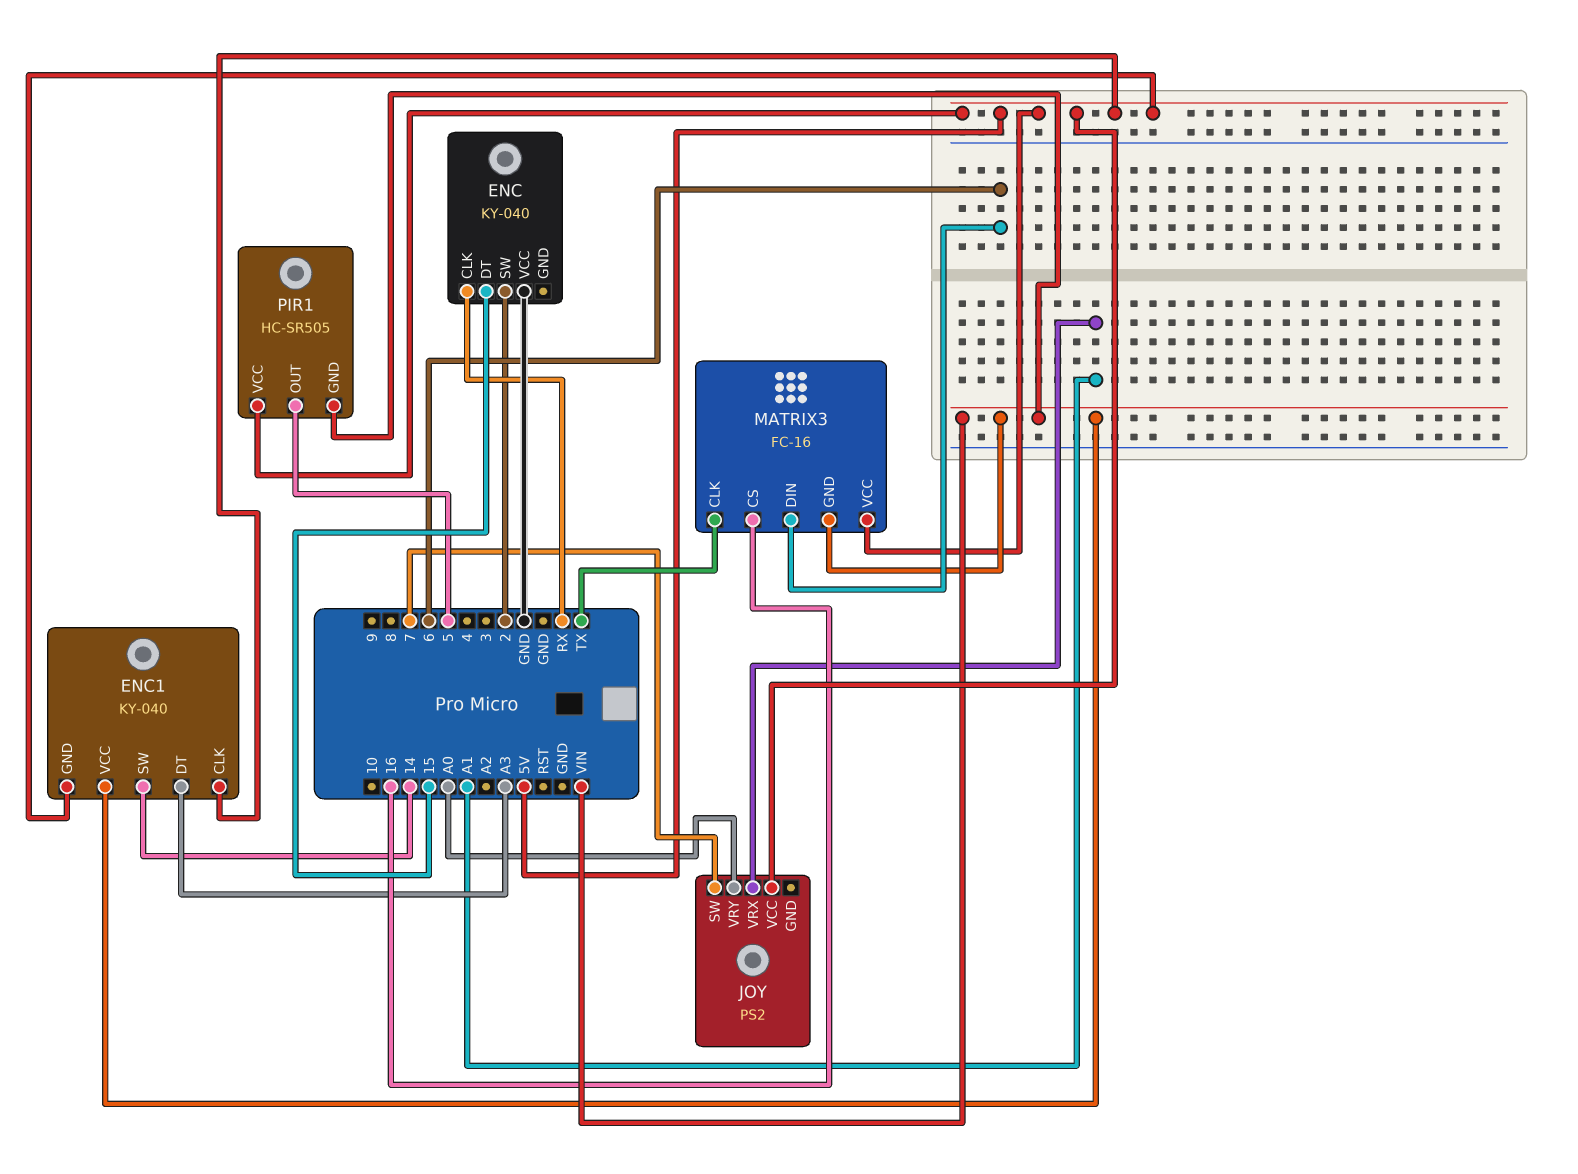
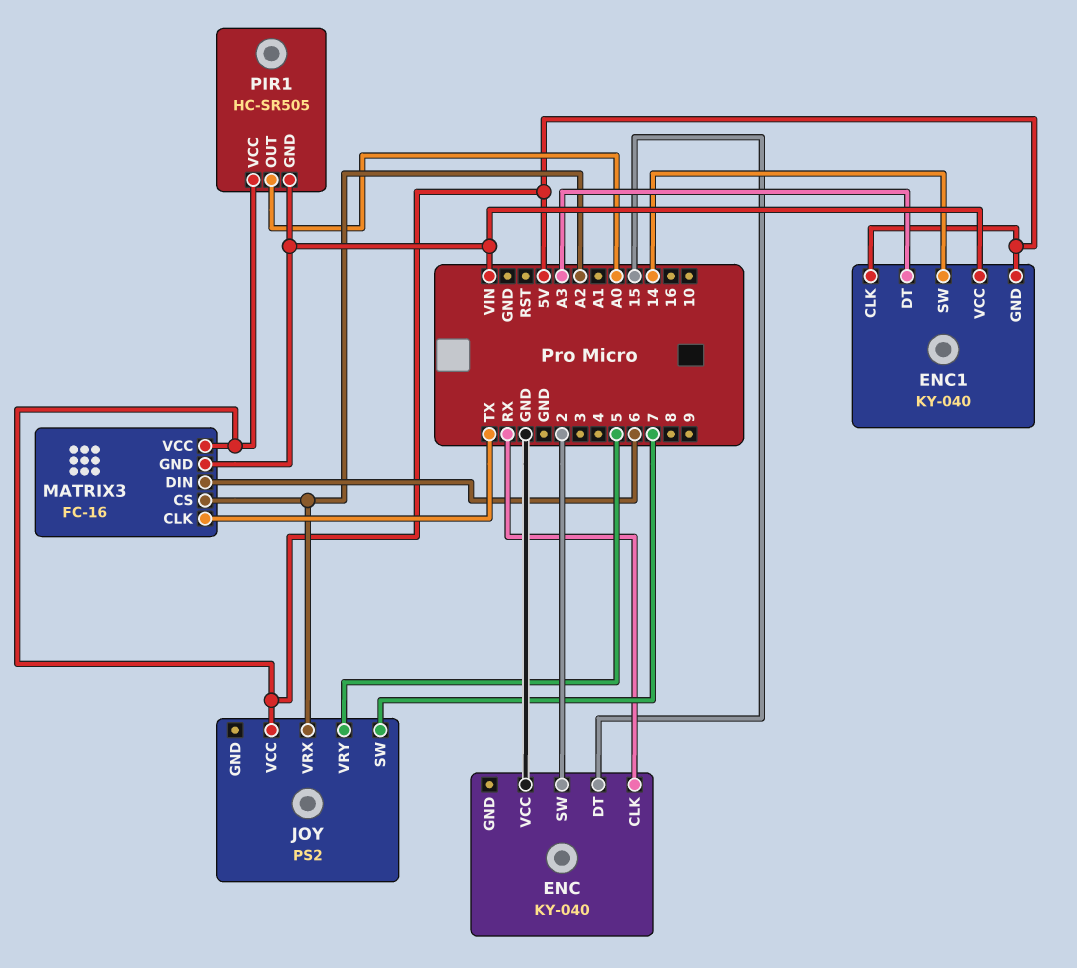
JOY pin VRX: A1 -> A2
JOY pin VRY: A0 -> 5
MATRIX3 pin CS: 16 -> A2
PIR1 pin OUT: 5 -> A0

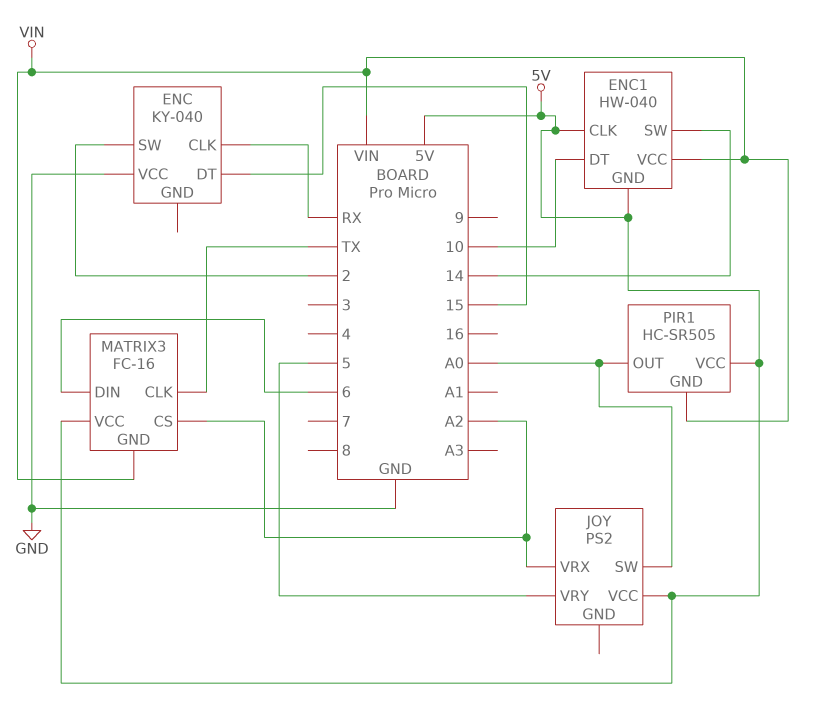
ENC1: KY-040 -> HW-040
ENC1 pin DT: A3 -> 10
JOY pin SW: 7 -> A0

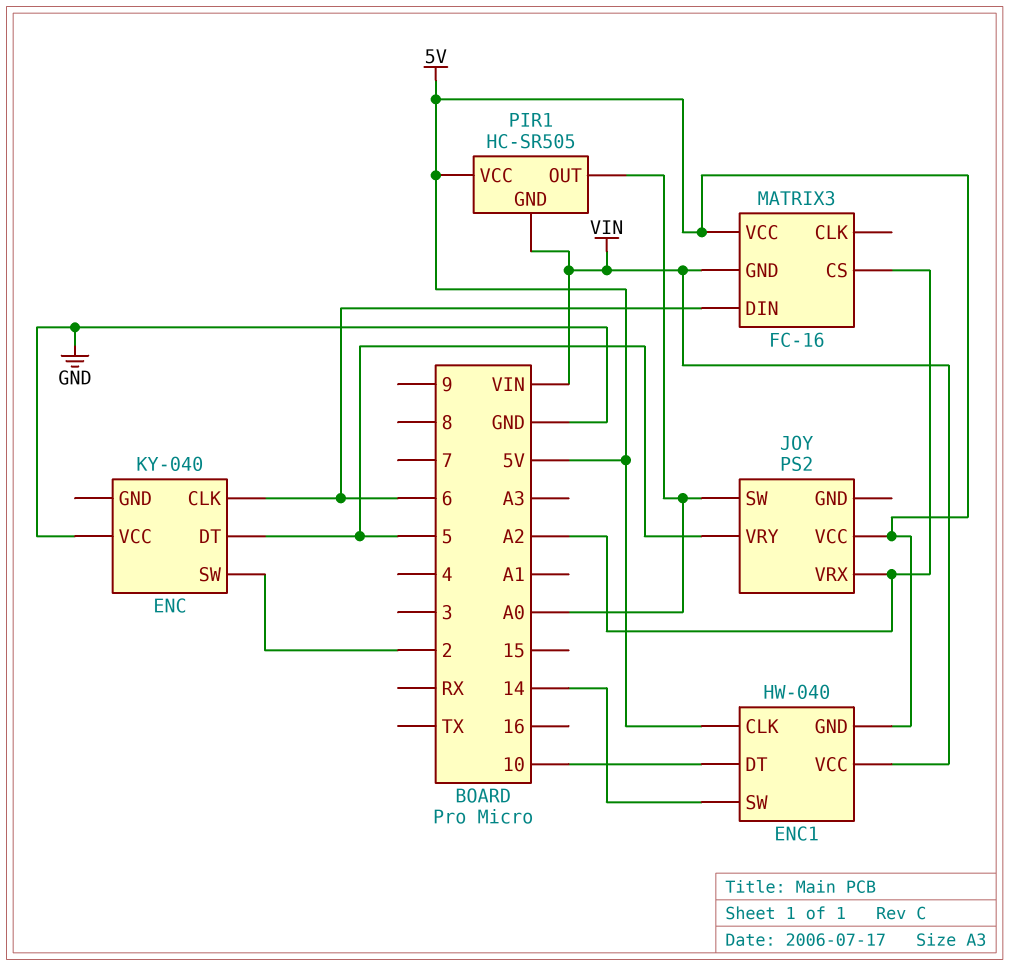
ENC pin CLK: RX -> 6
ENC pin DT: 15 -> 5
MATRIX3 pin CLK: TX -> none

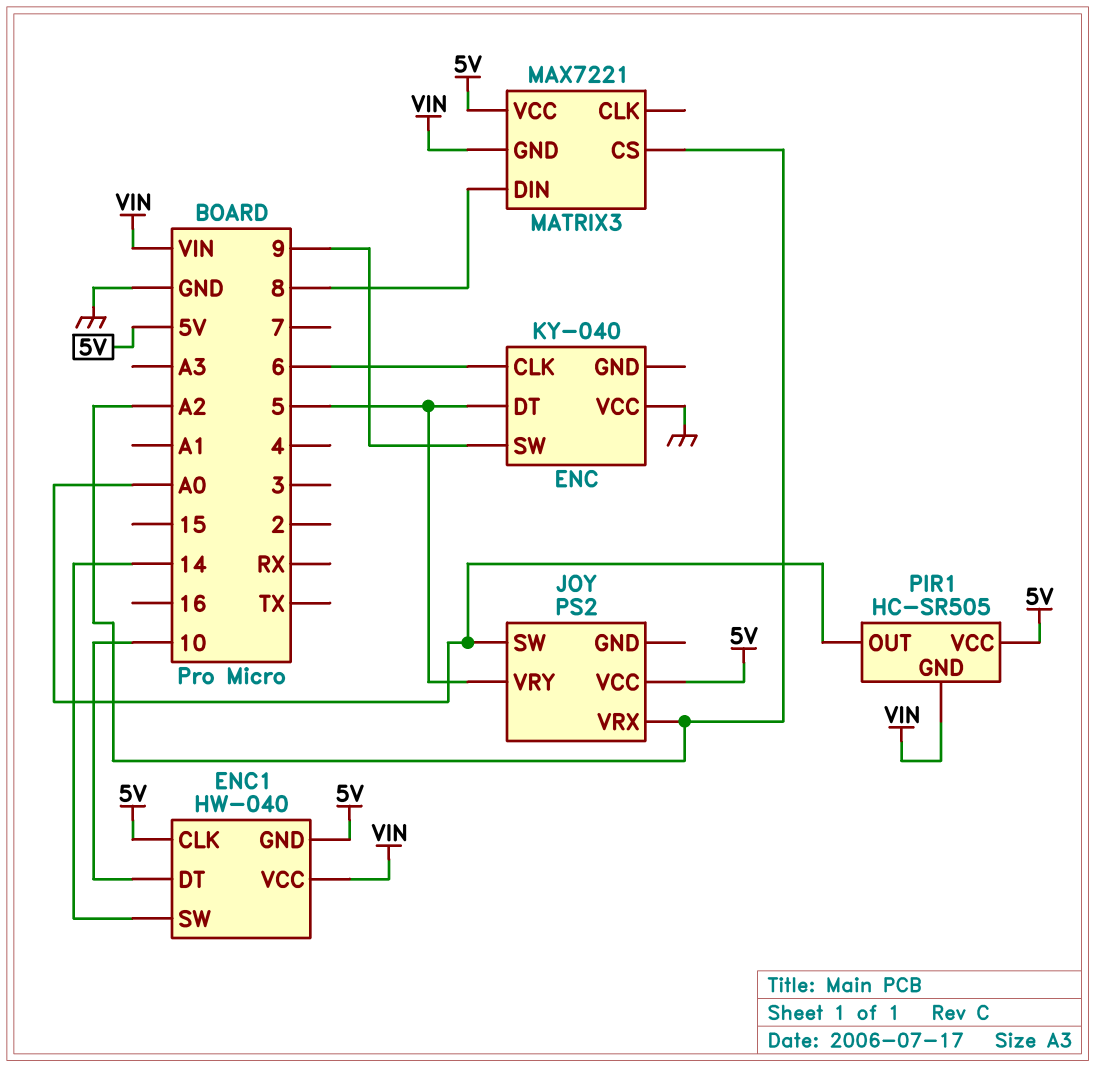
ENC pin SW: 2 -> 9
MATRIX3: FC-16 -> MAX7221
MATRIX3 pin DIN: 6 -> 8

